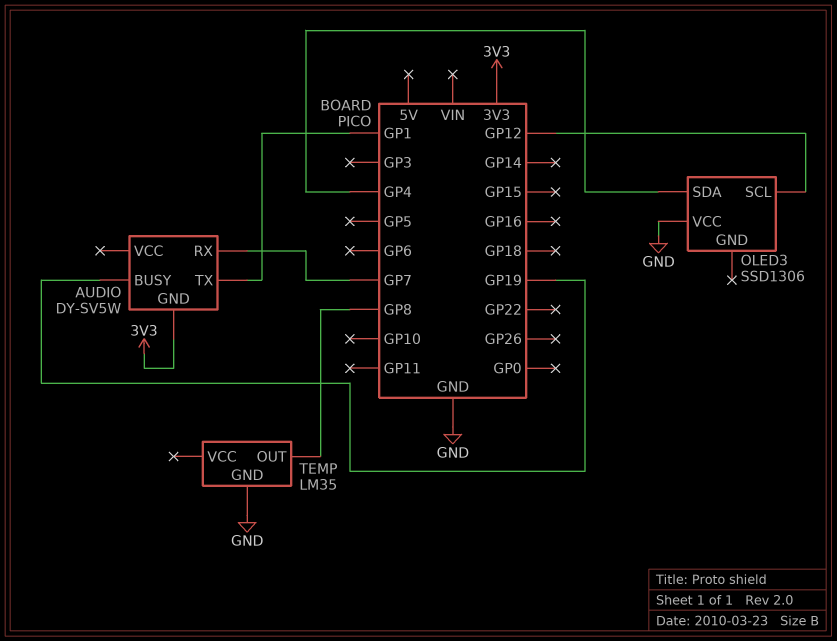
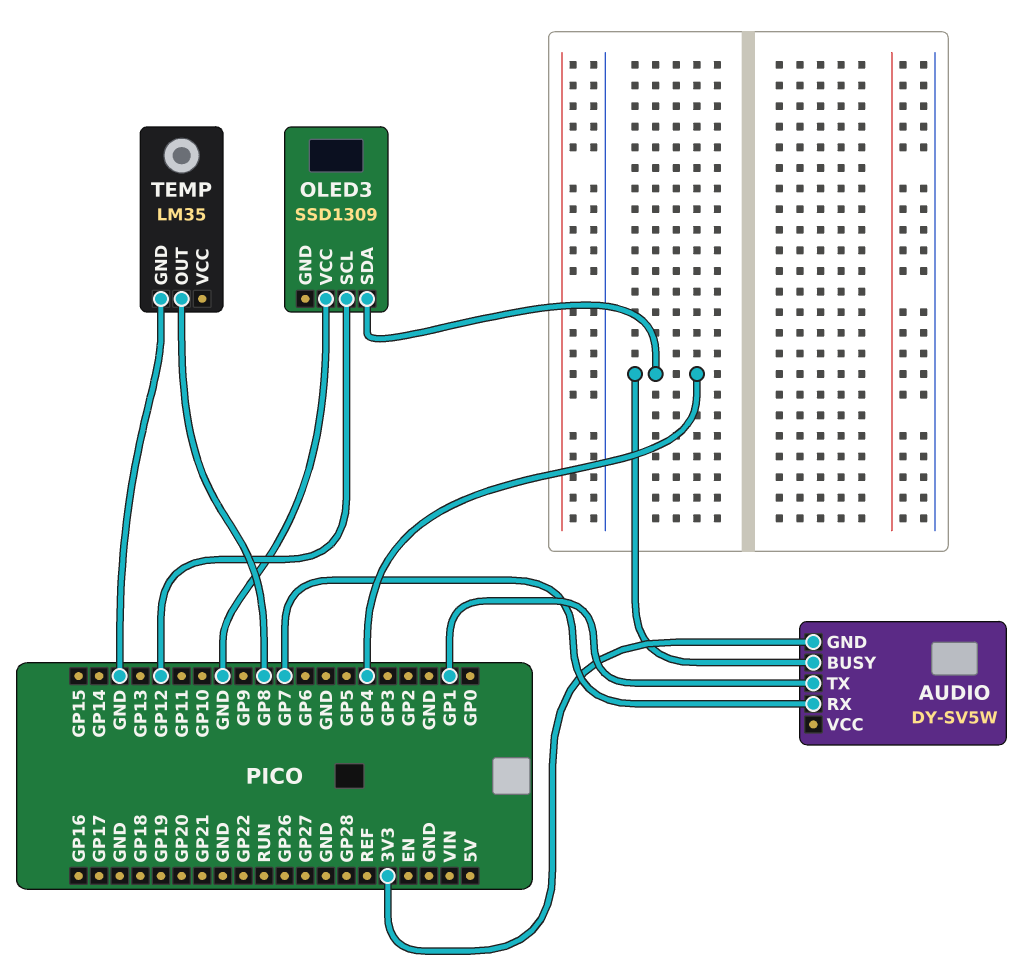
AUDIO pin BUSY: GP19 -> GP4
OLED3: SSD1306 -> SSD1309

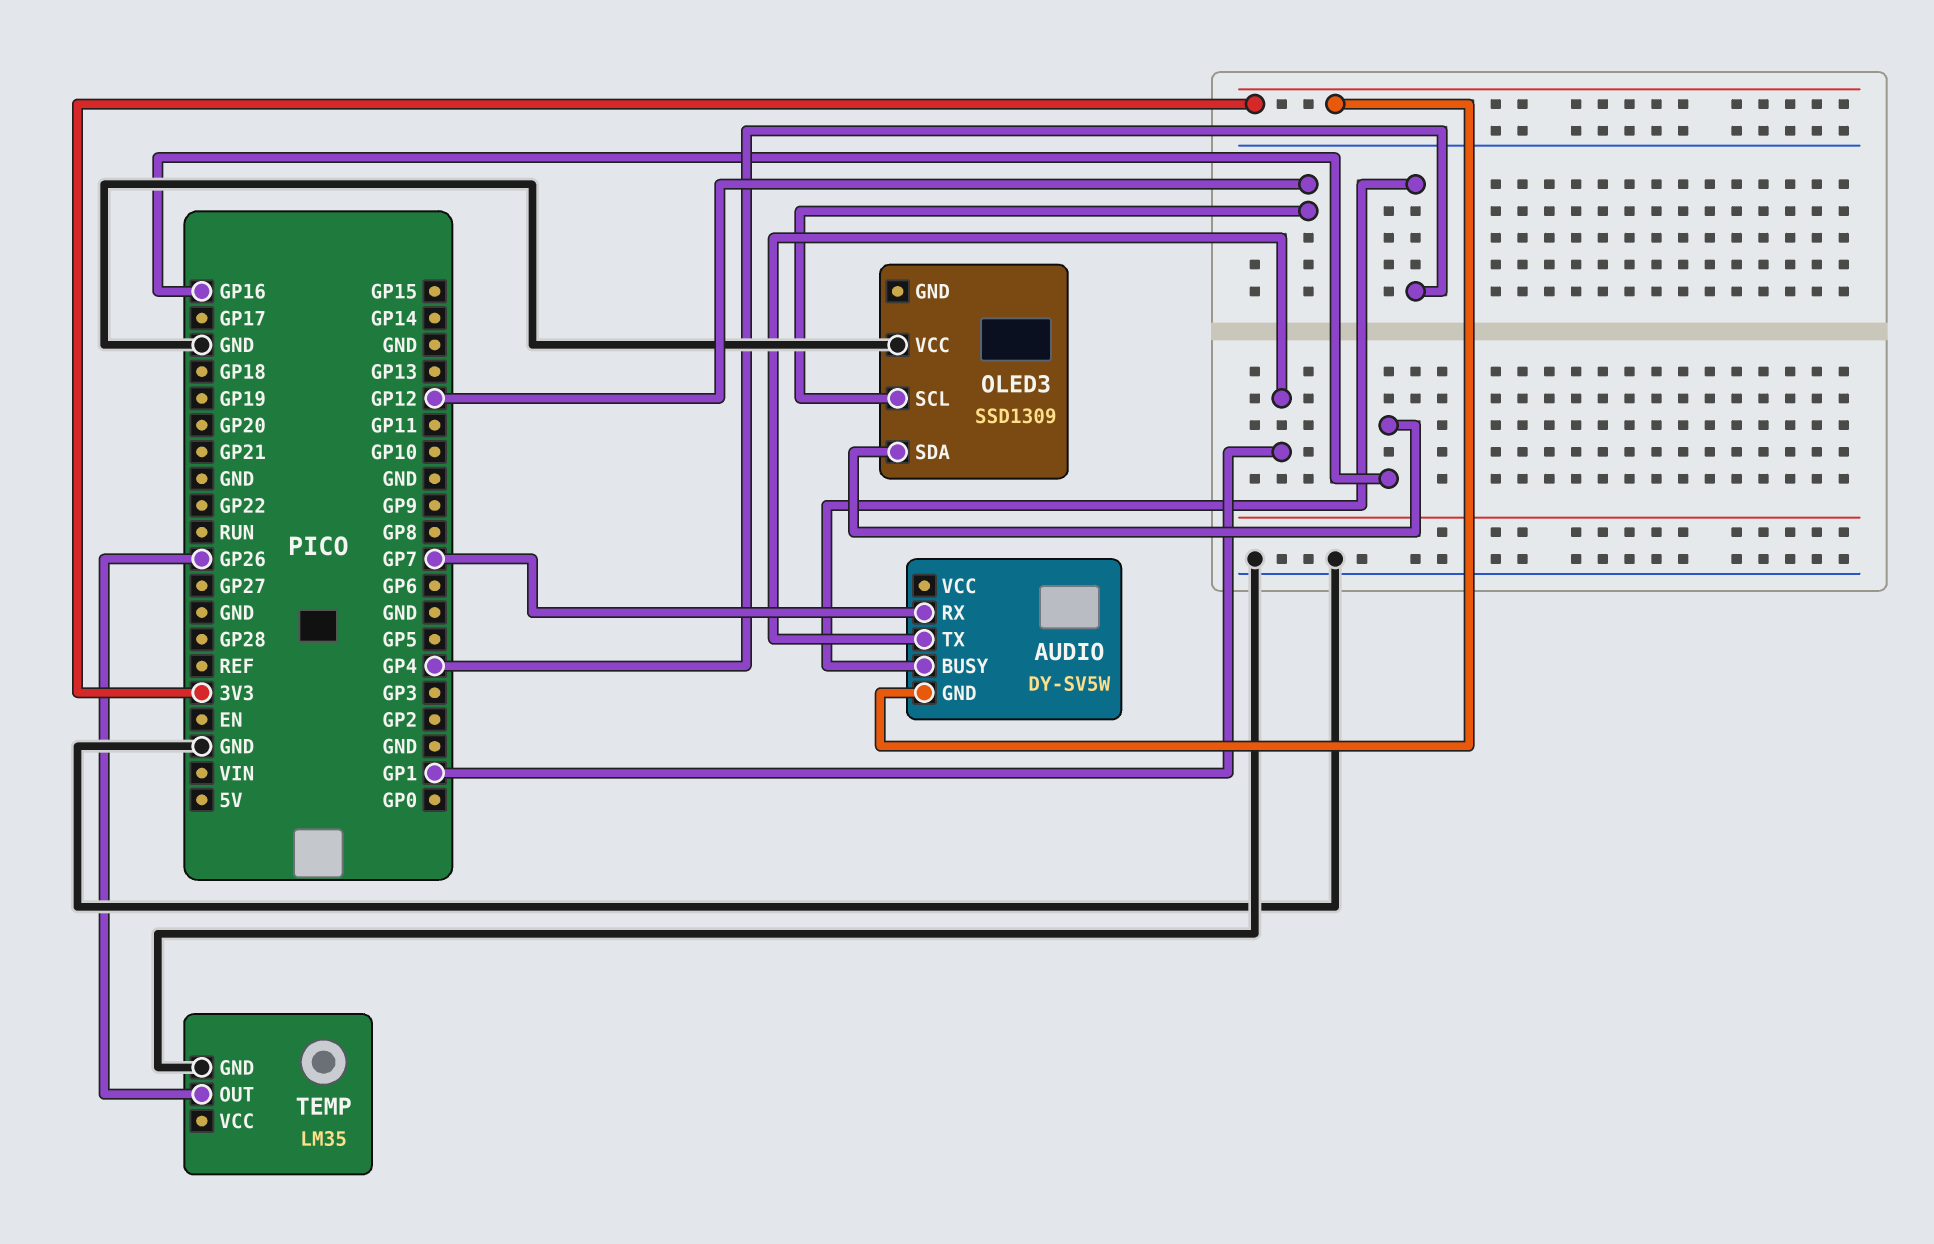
OLED3 pin SDA: GP4 -> GP16
TEMP pin OUT: GP8 -> GP26

